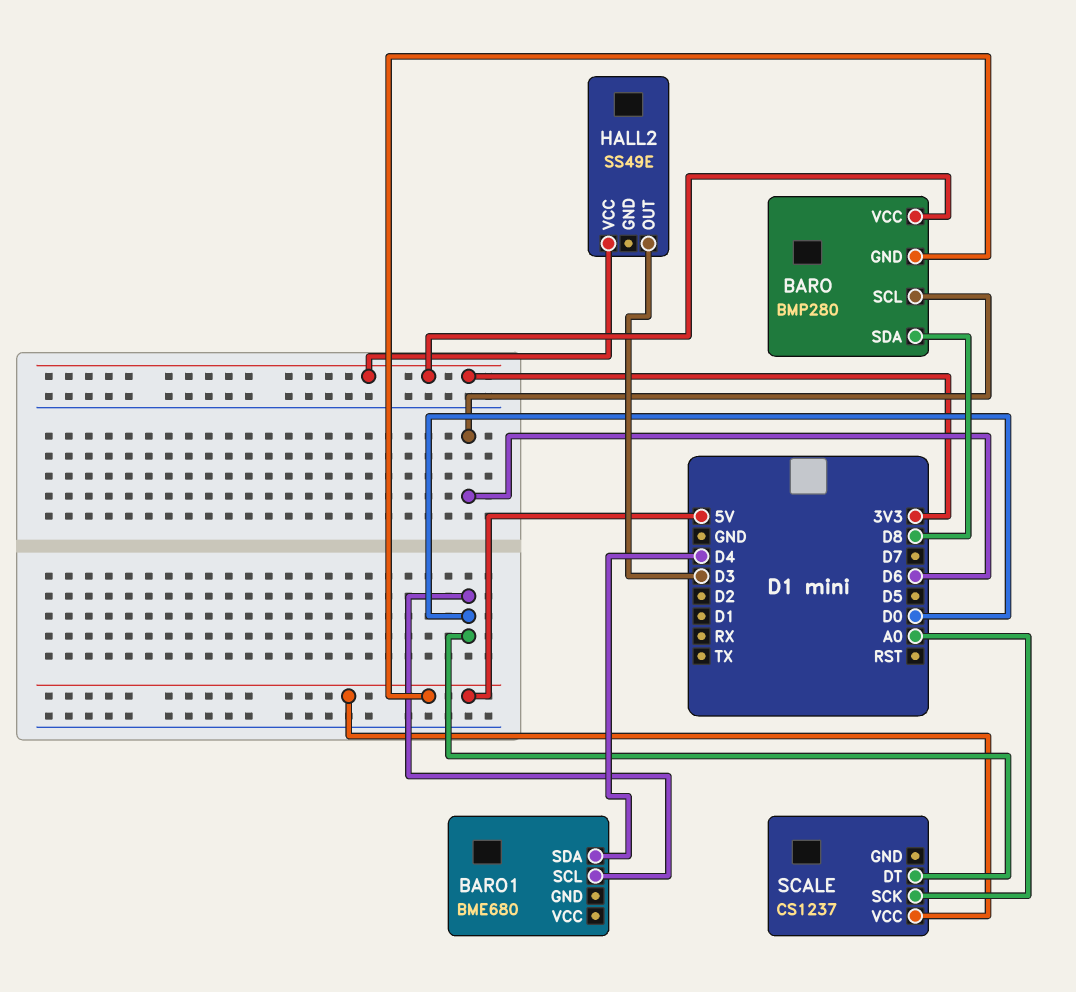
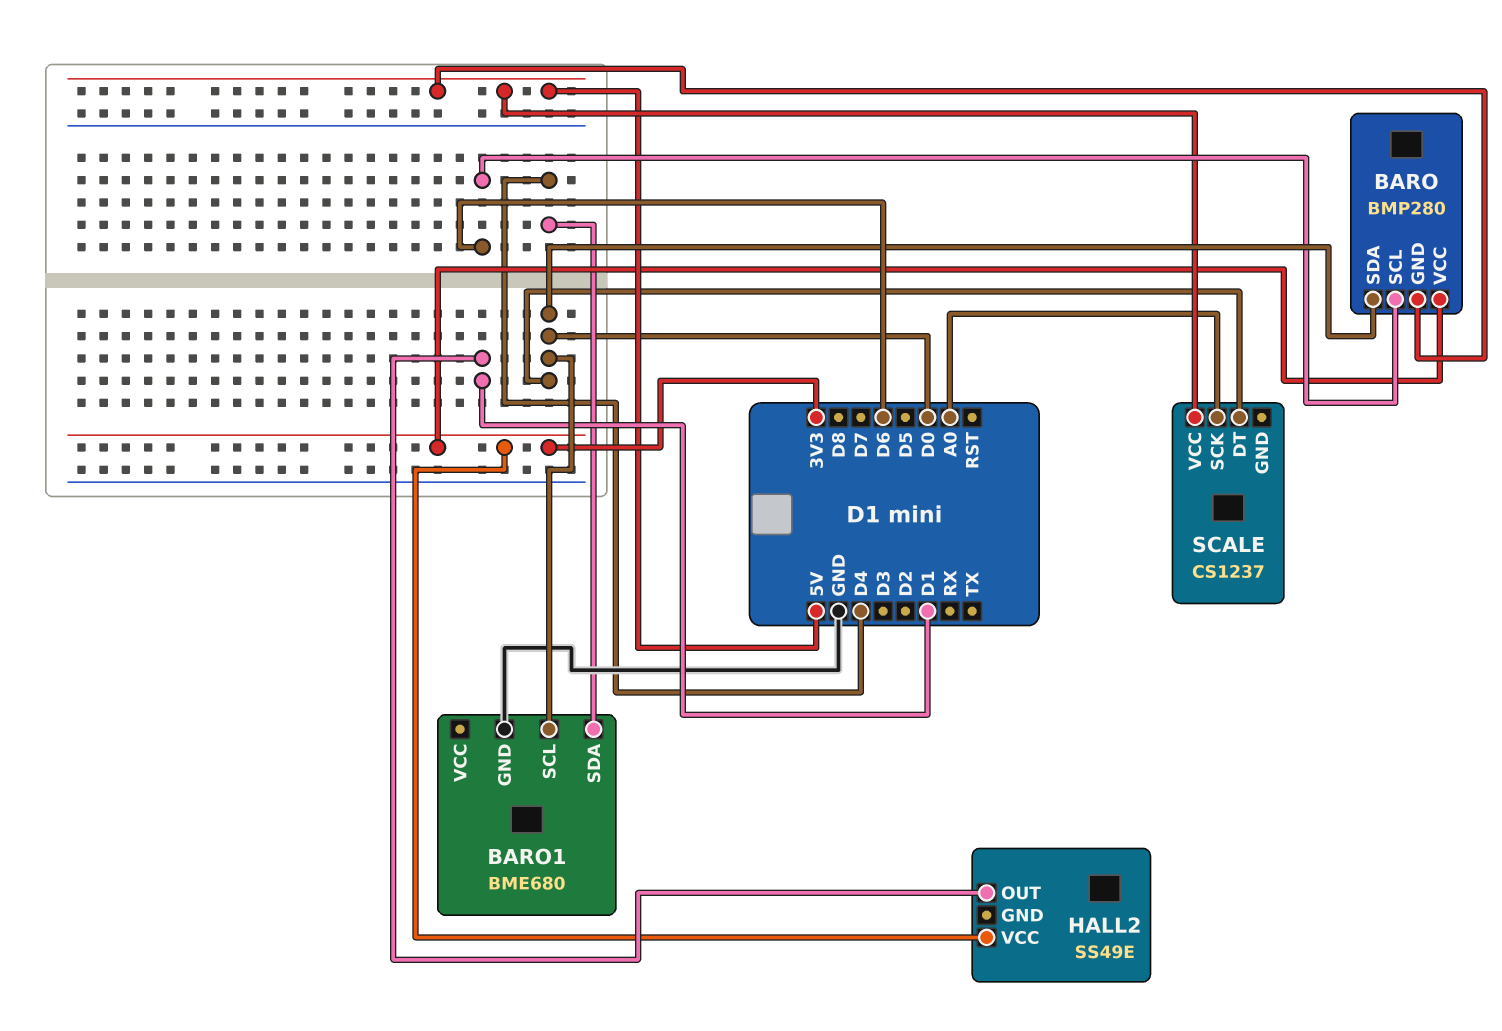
BARO pin SDA: D8 -> D0
BARO1 pin GND: none -> GND
HALL2 pin OUT: D3 -> D1

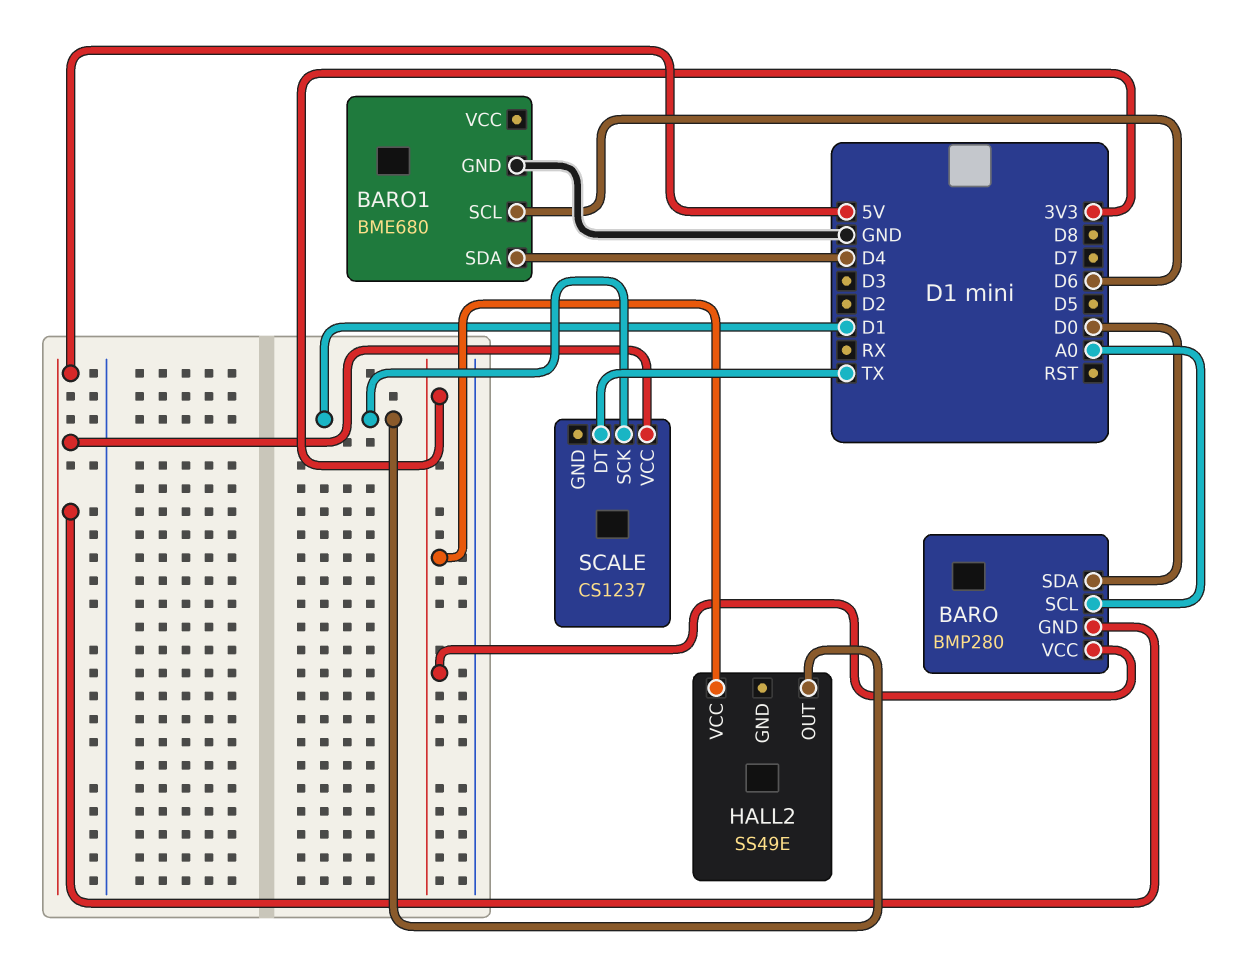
BARO pin SCL: D6 -> A0
BARO1 pin SCL: D0 -> D6
SCALE pin DT: D0 -> TX
SCALE pin SCK: A0 -> D1

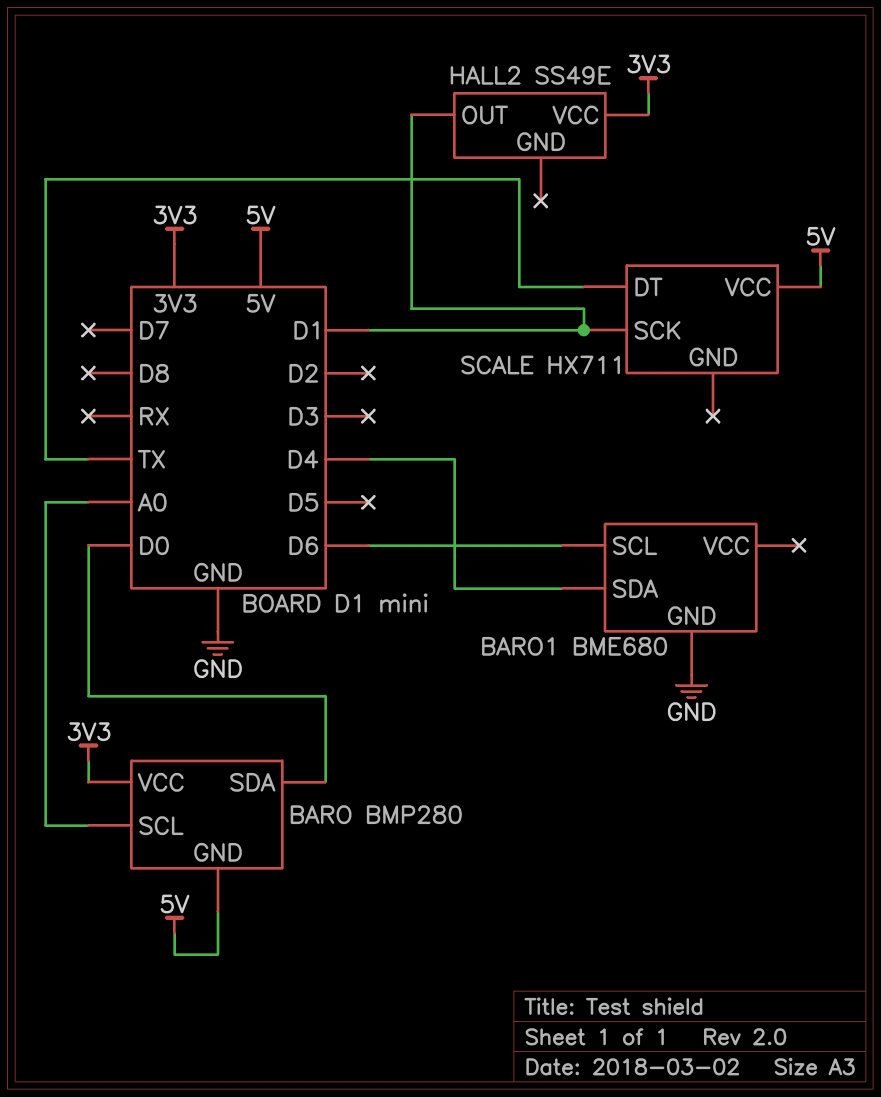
SCALE: CS1237 -> HX711

